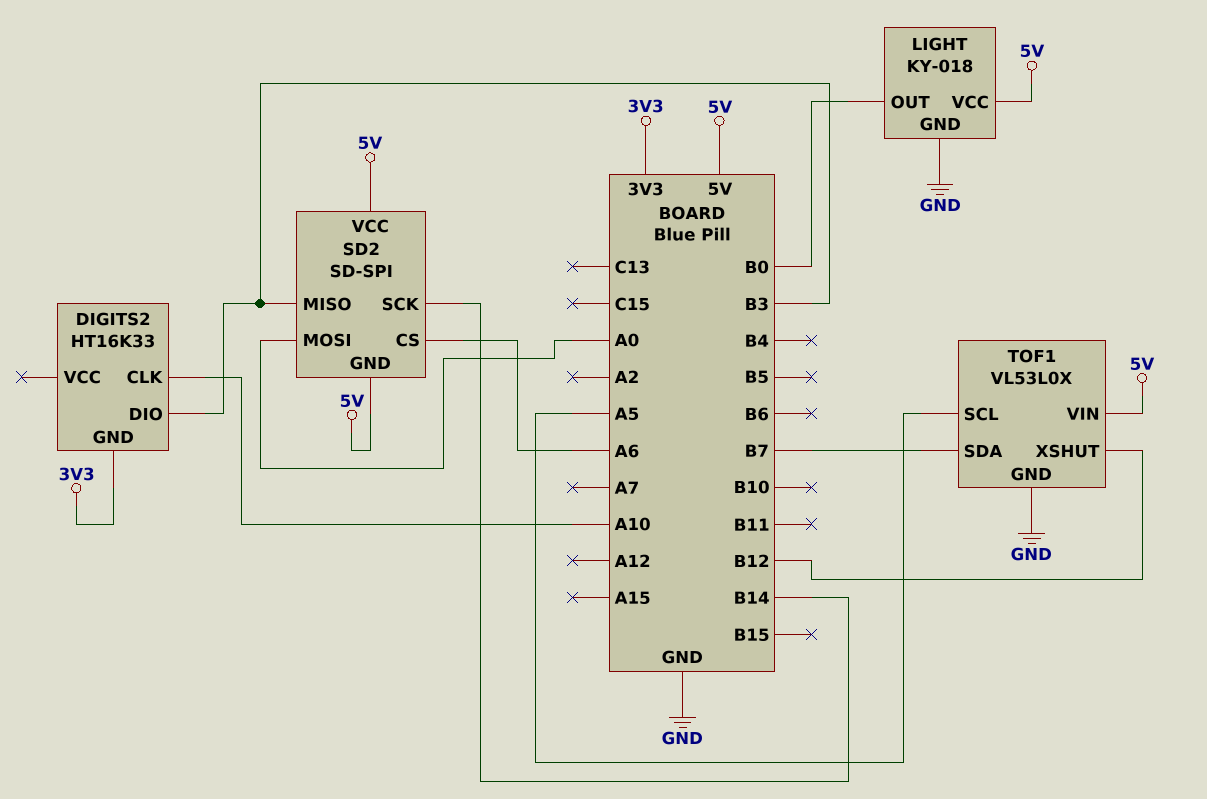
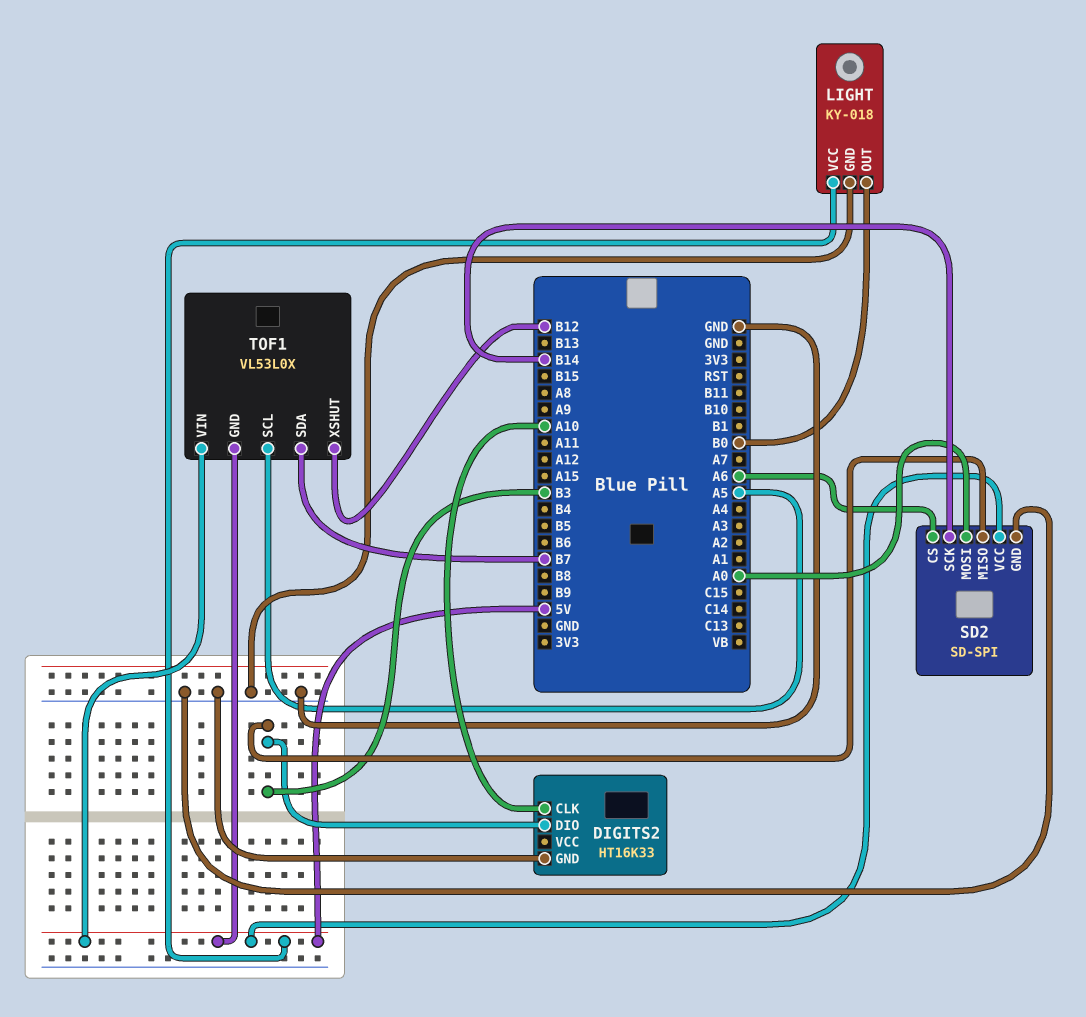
DIGITS2 pin GND: 3V3 -> GND
SD2 pin GND: 5V -> GND
TOF1 pin GND: GND -> 5V

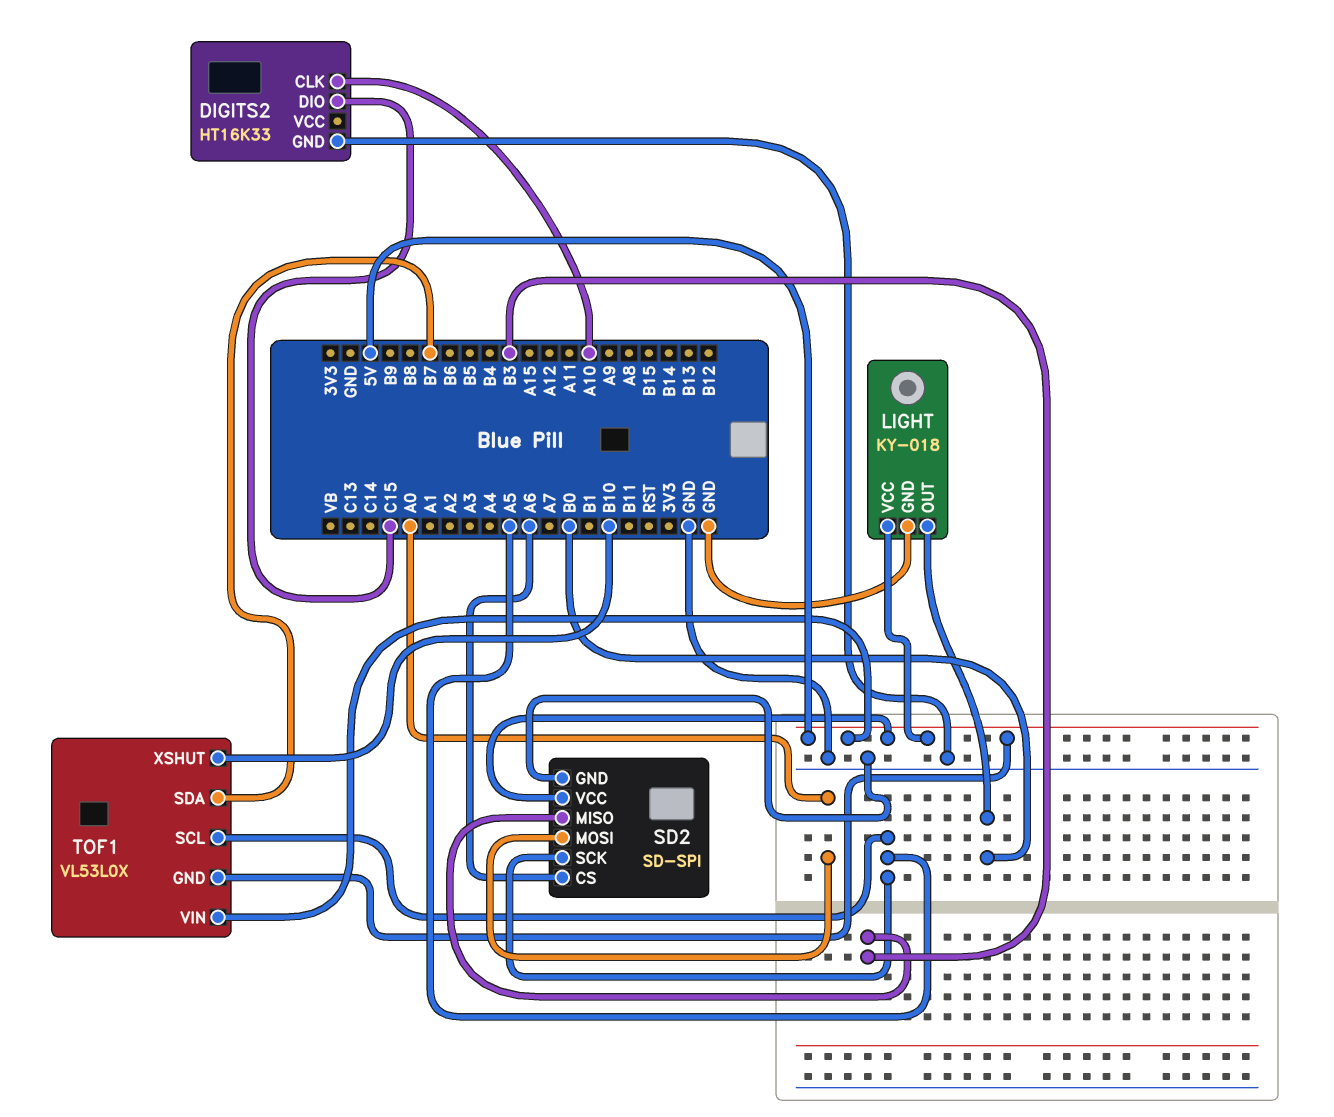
DIGITS2 pin DIO: B3 -> C15
SD2 pin SCK: B14 -> A5
TOF1 pin XSHUT: B12 -> B10

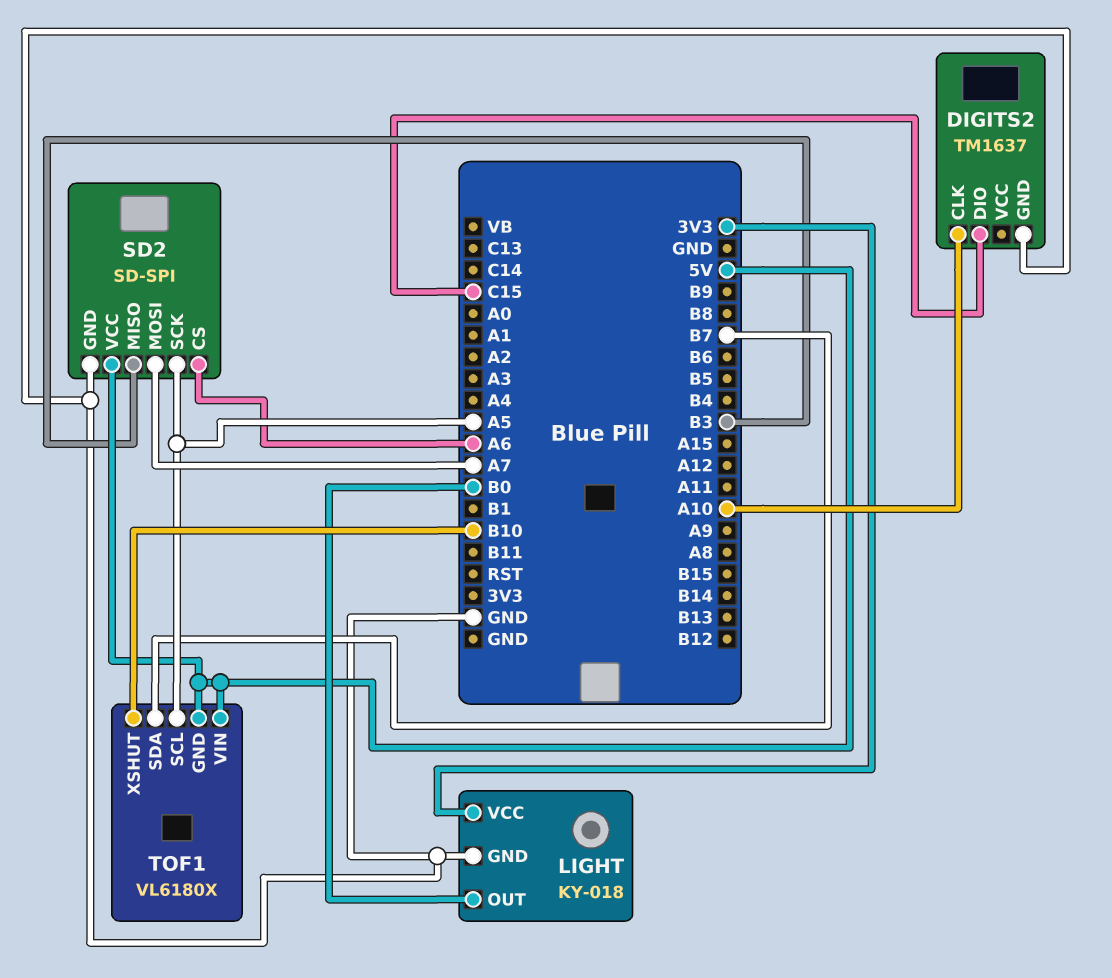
DIGITS2: HT16K33 -> TM1637
LIGHT pin VCC: 5V -> 3V3
SD2 pin MOSI: A0 -> A7
TOF1: VL53L0X -> VL6180X

